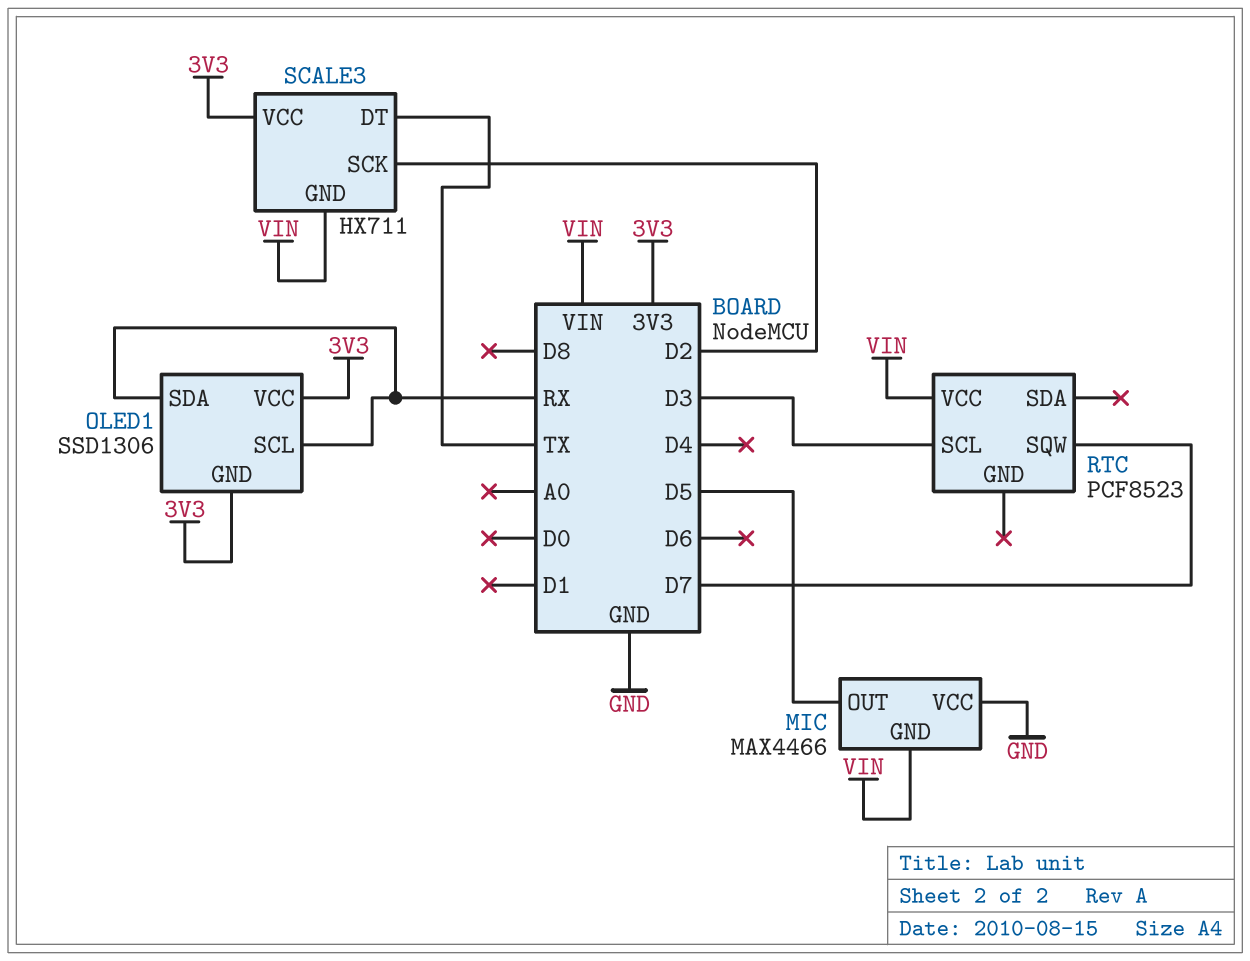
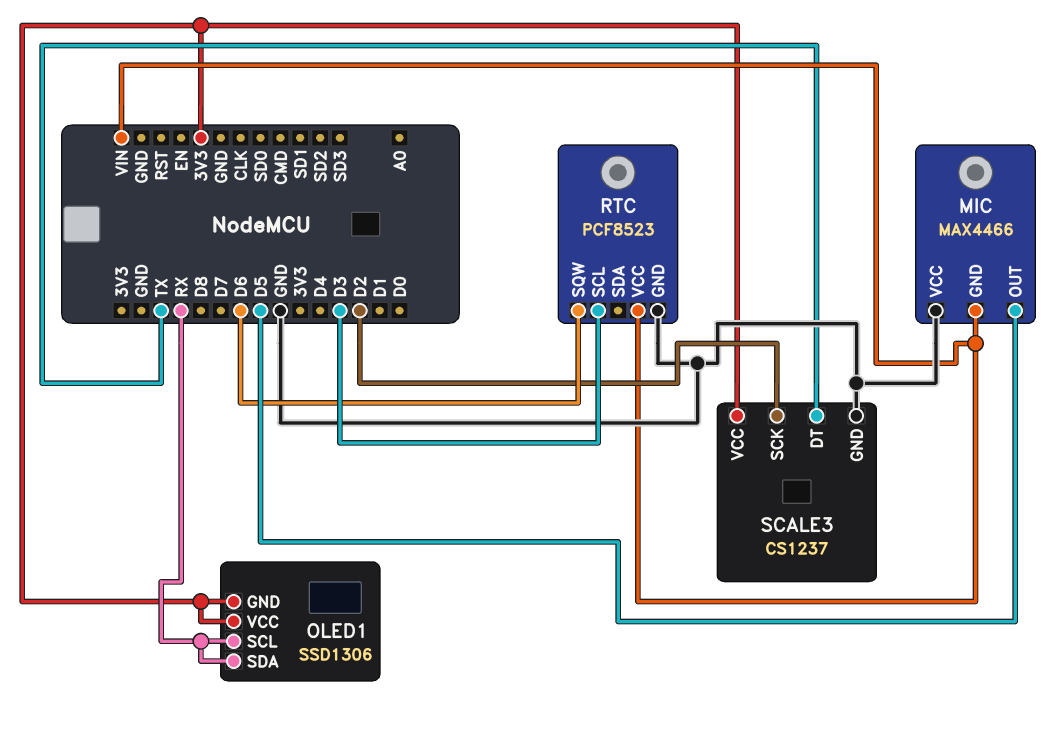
RTC pin GND: none -> GND
RTC pin SQW: D7 -> D6
SCALE3: HX711 -> CS1237
SCALE3 pin GND: VIN -> GND

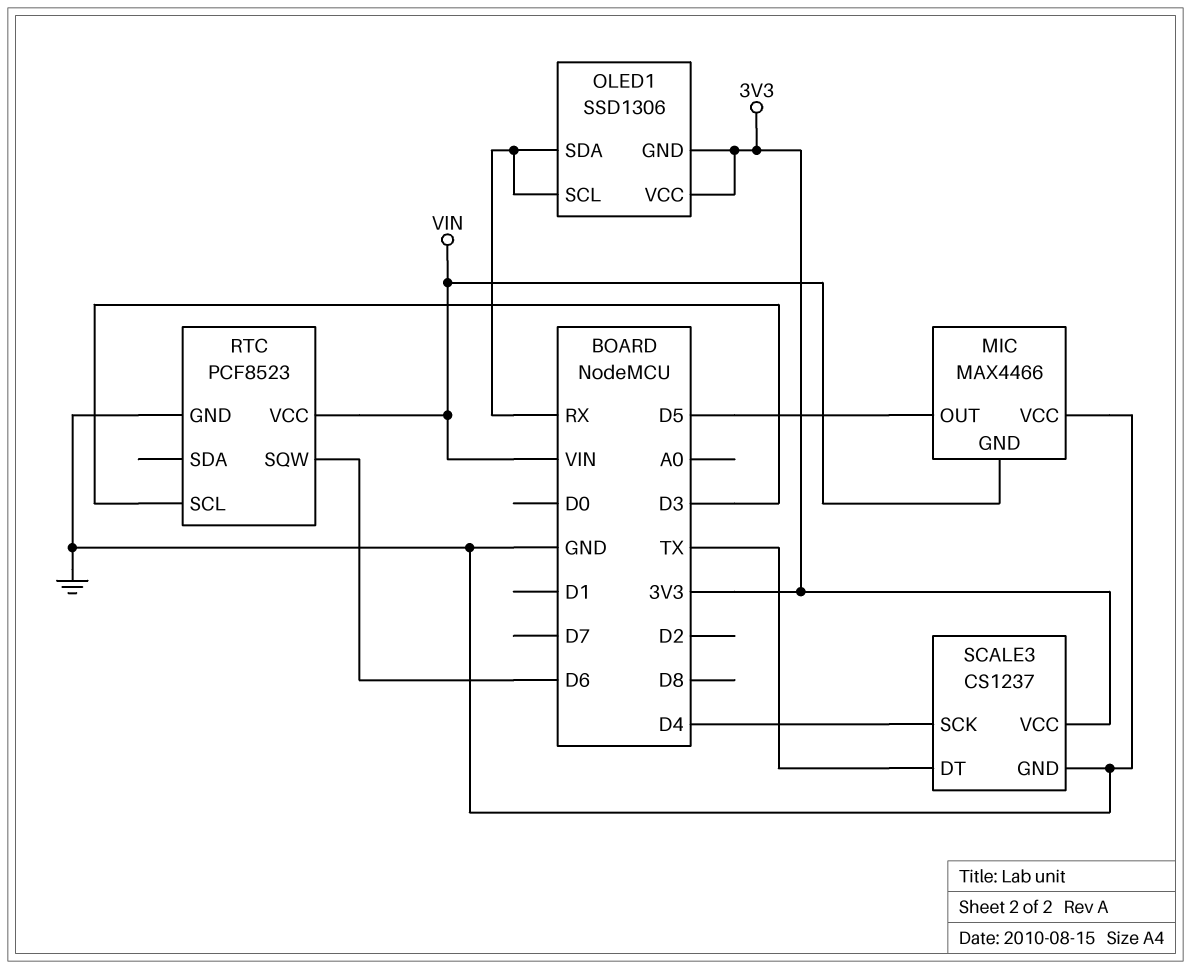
SCALE3 pin SCK: D2 -> D4

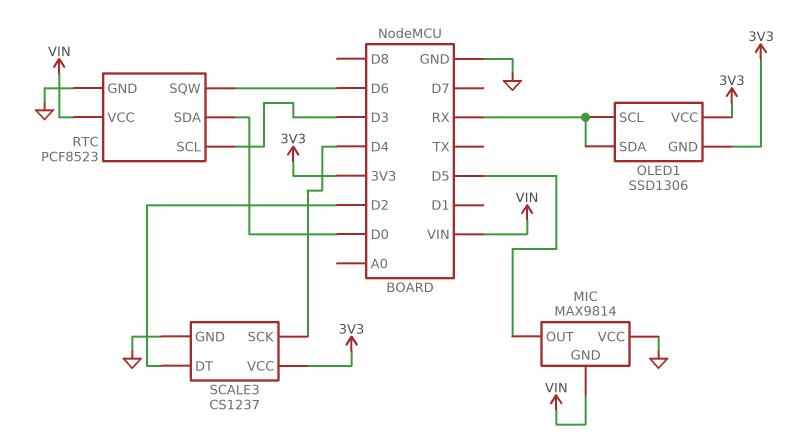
MIC: MAX4466 -> MAX9814
RTC pin SDA: none -> D0
SCALE3 pin DT: TX -> D2

